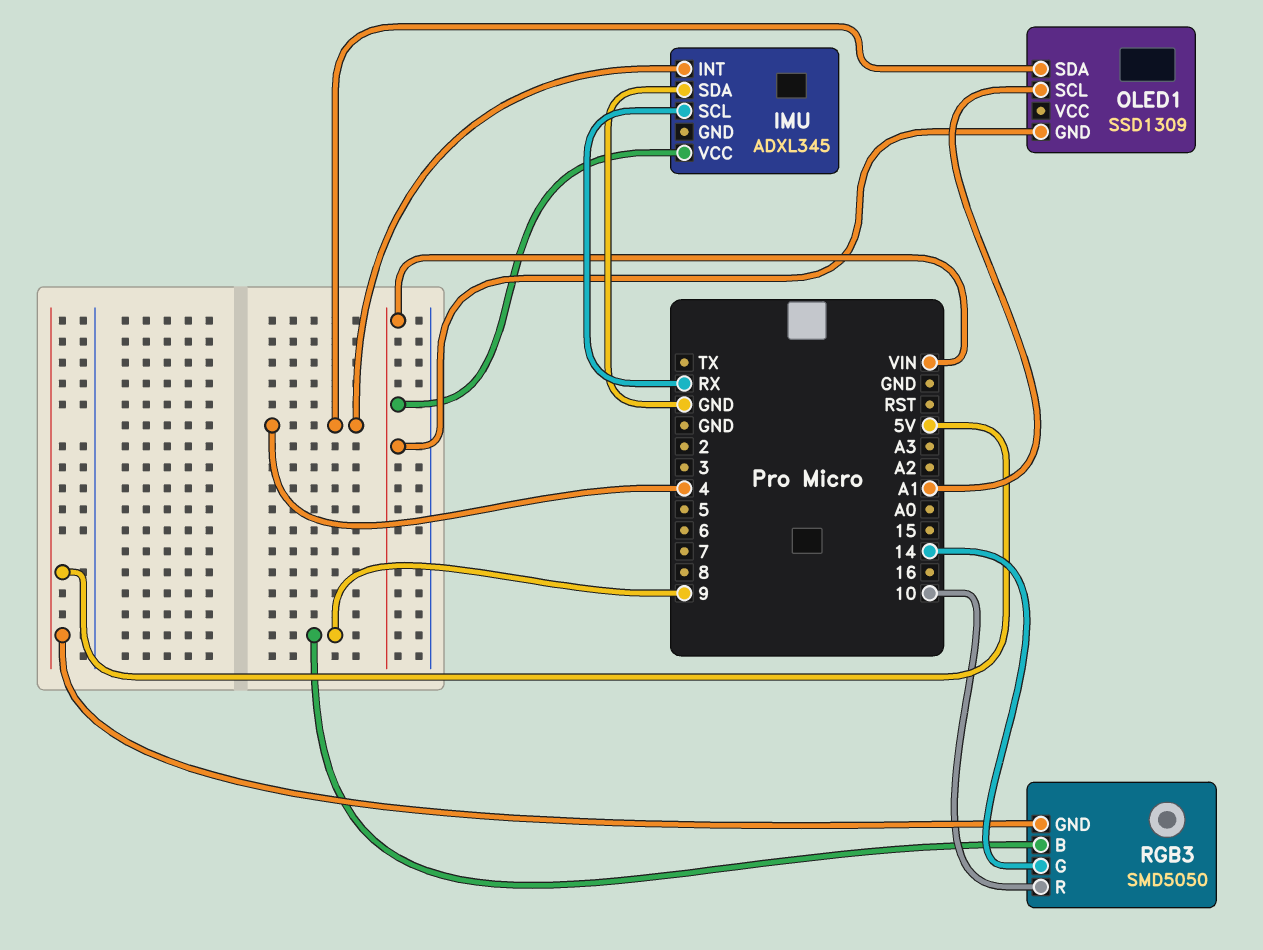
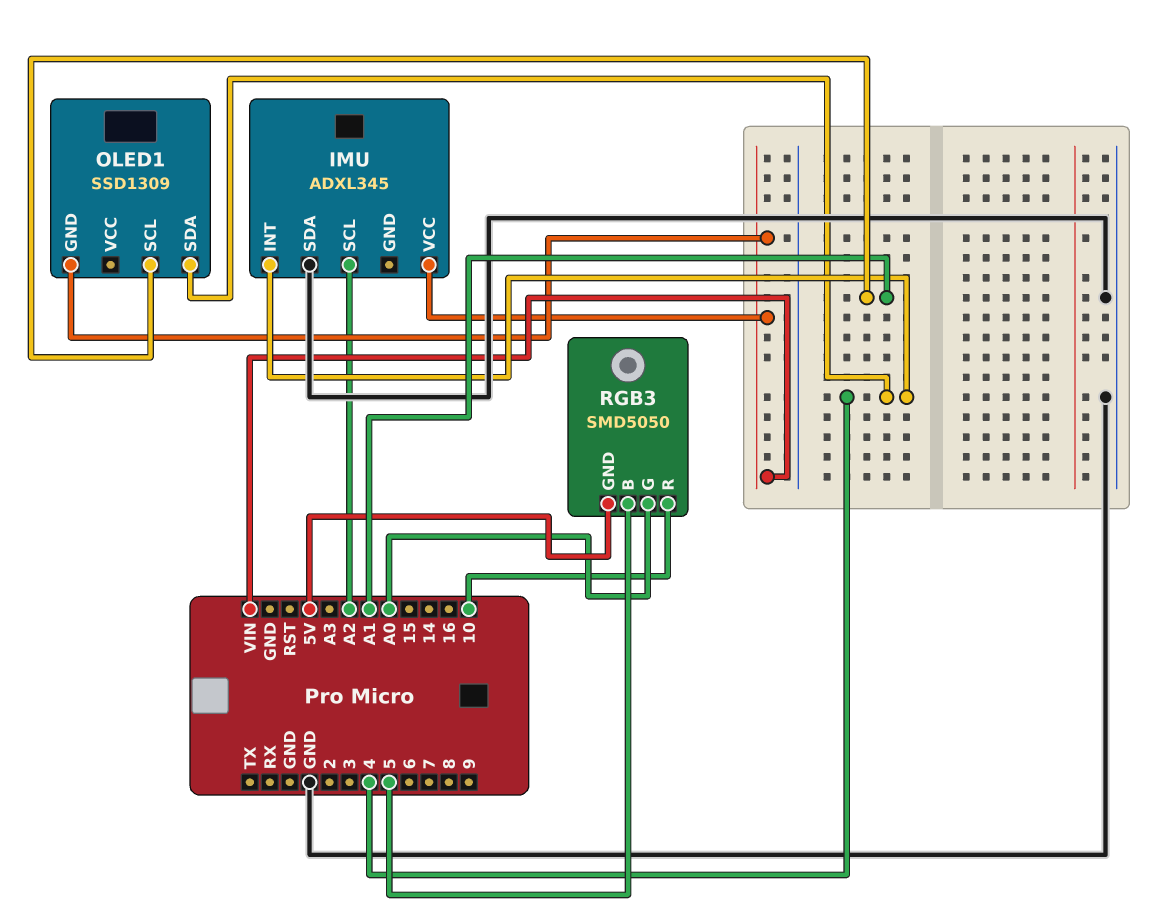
IMU pin SCL: RX -> A2
RGB3 pin B: 9 -> 5
RGB3 pin G: 14 -> A0

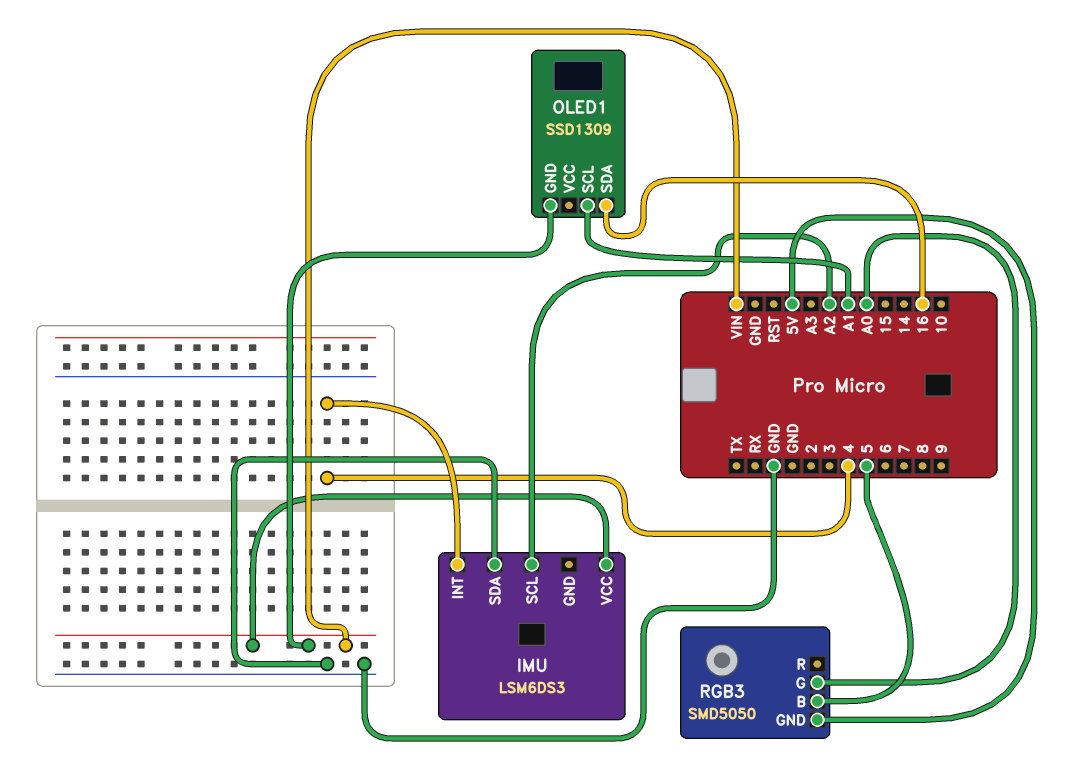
IMU: ADXL345 -> LSM6DS3
OLED1 pin SDA: 4 -> 16
RGB3 pin R: 10 -> none

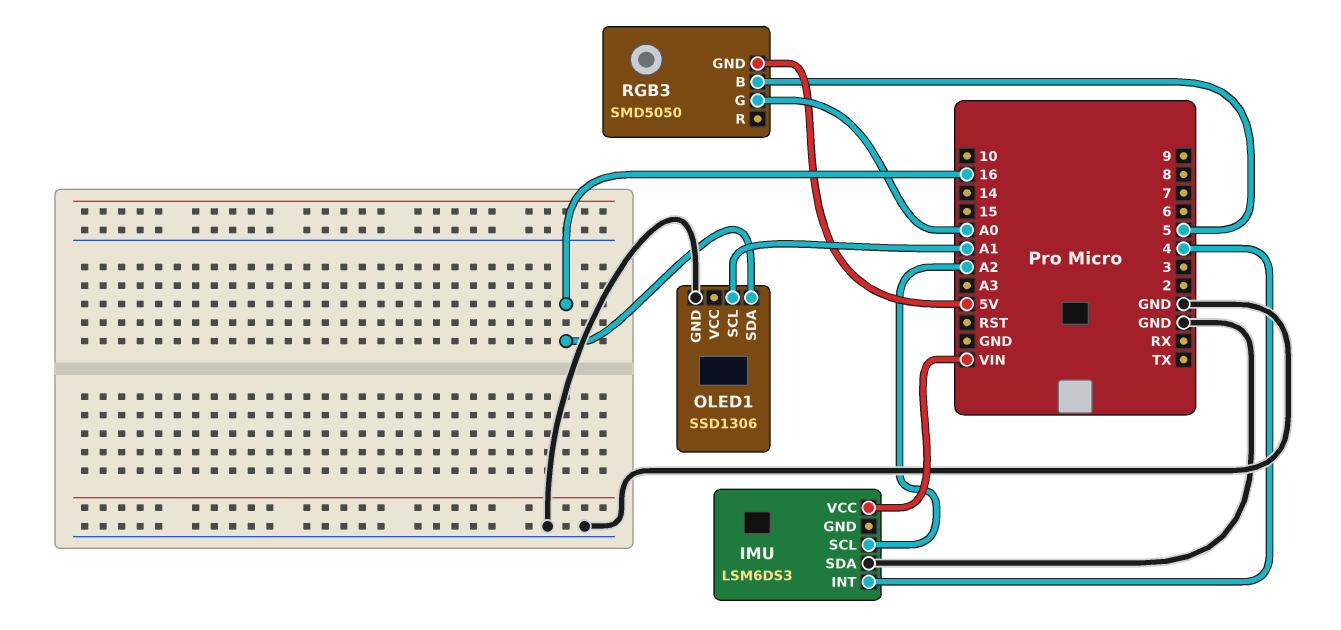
OLED1: SSD1309 -> SSD1306
OLED1 pin GND: VIN -> GND

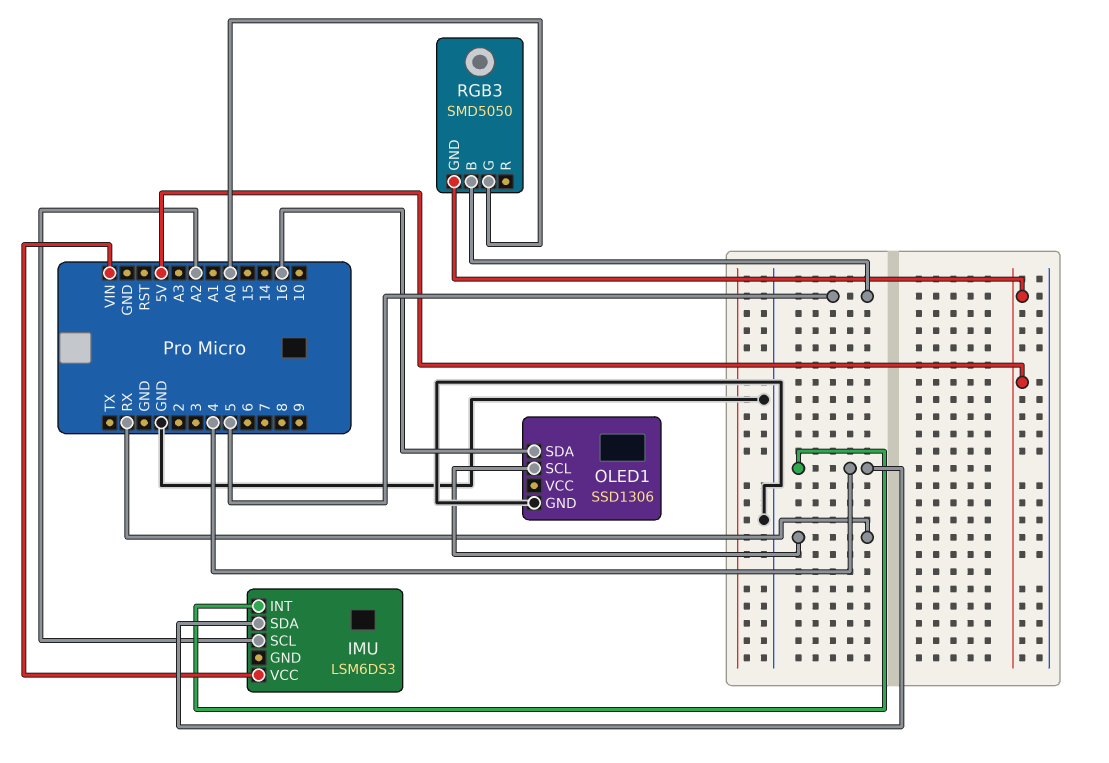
IMU pin SDA: GND -> 4
OLED1 pin SCL: A1 -> RX

